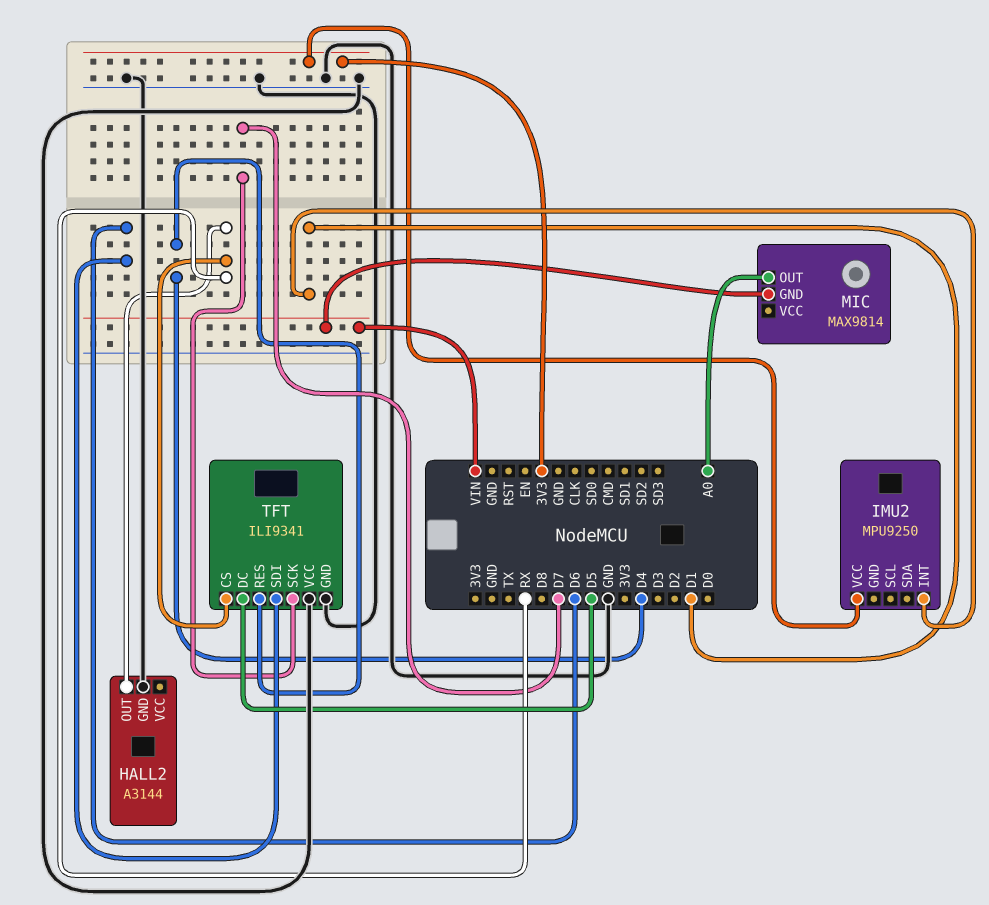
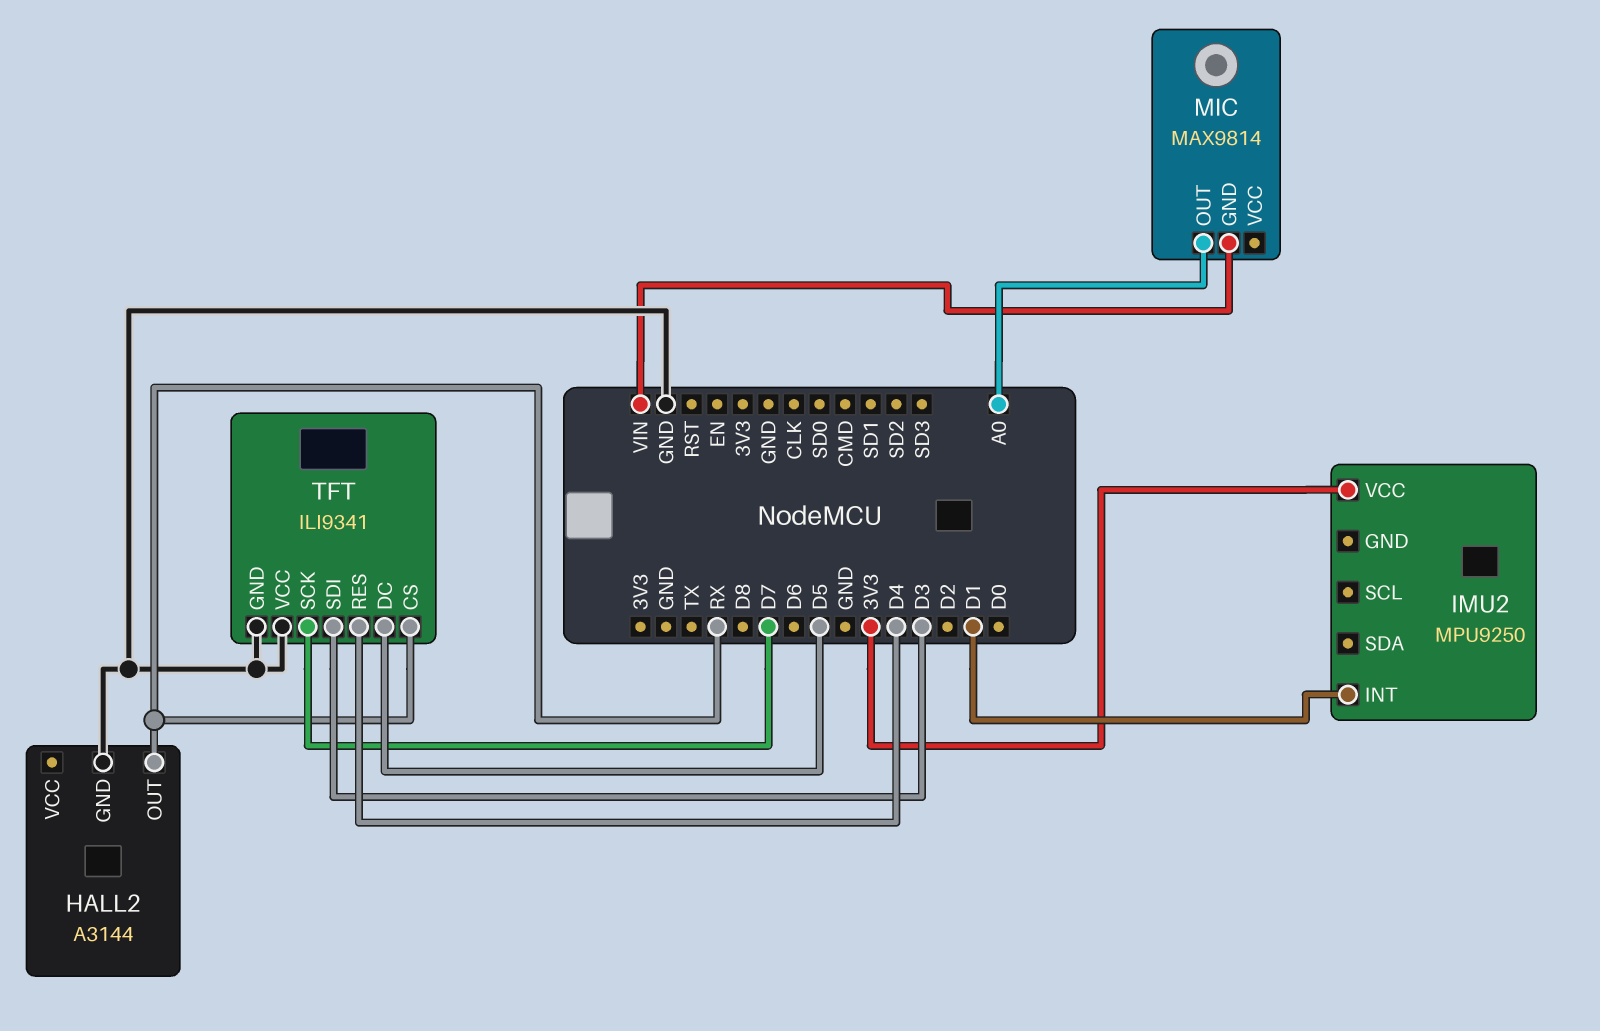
TFT pin SDI: D6 -> D3

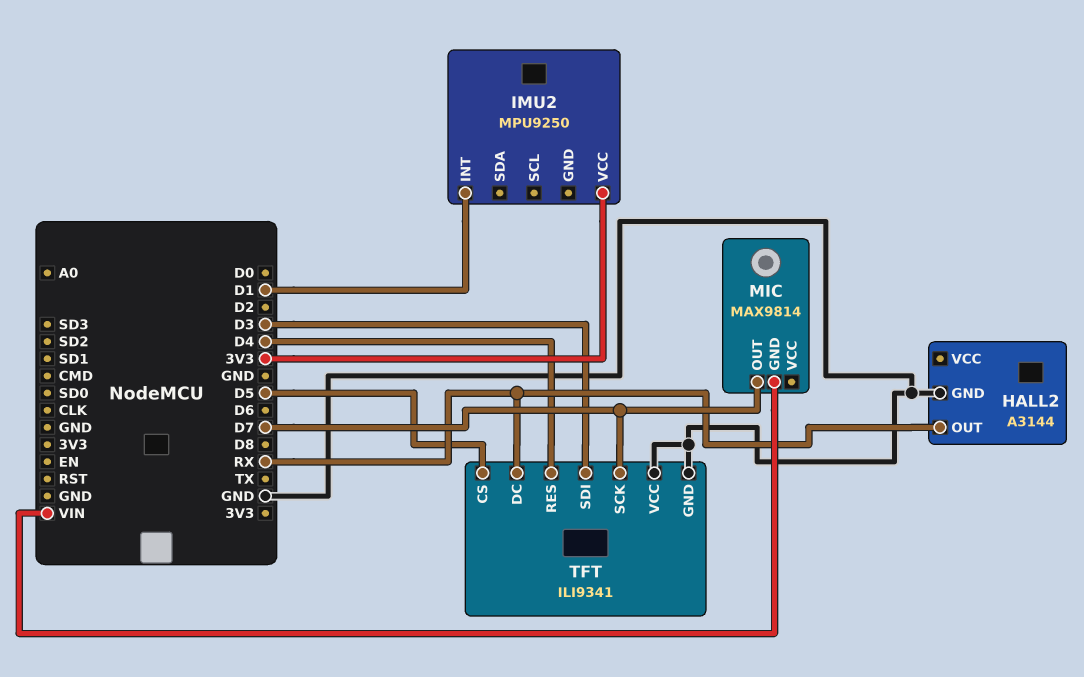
MIC pin OUT: A0 -> D7
TFT pin CS: RX -> D5
TFT pin DC: D5 -> RX

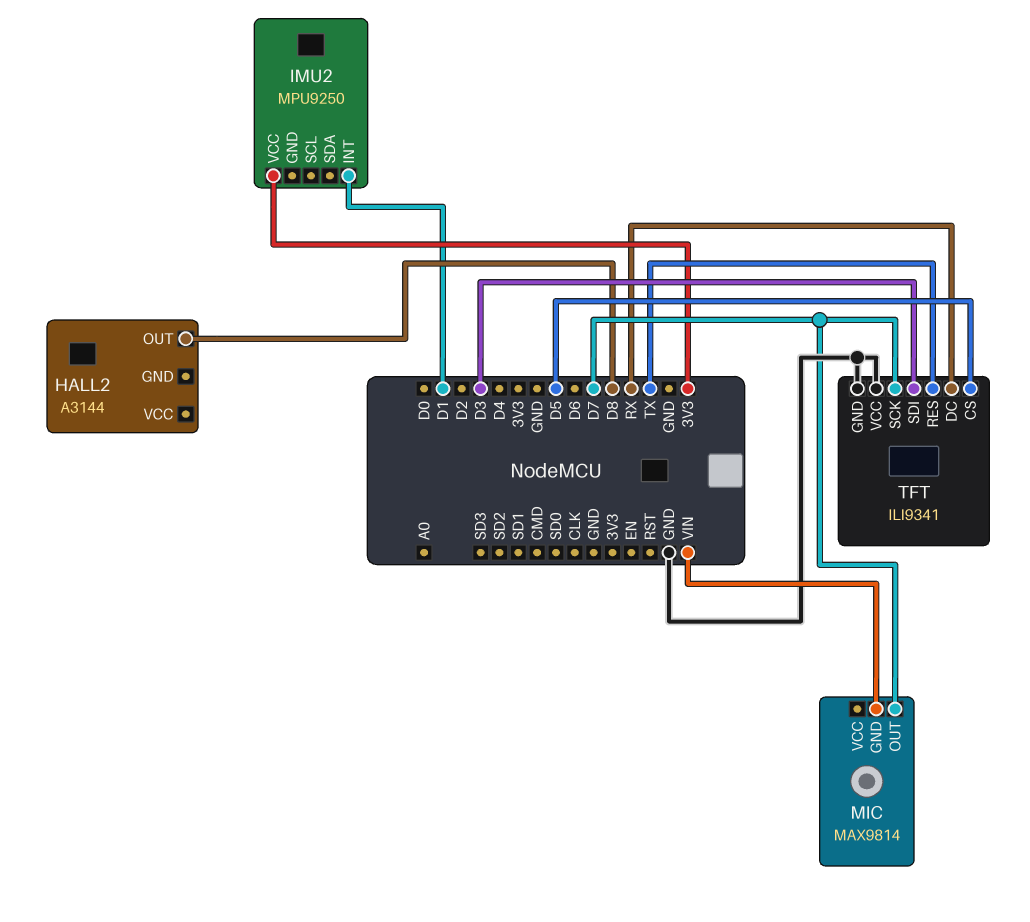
HALL2 pin GND: GND -> none
HALL2 pin OUT: RX -> D8
TFT pin RES: D4 -> TX

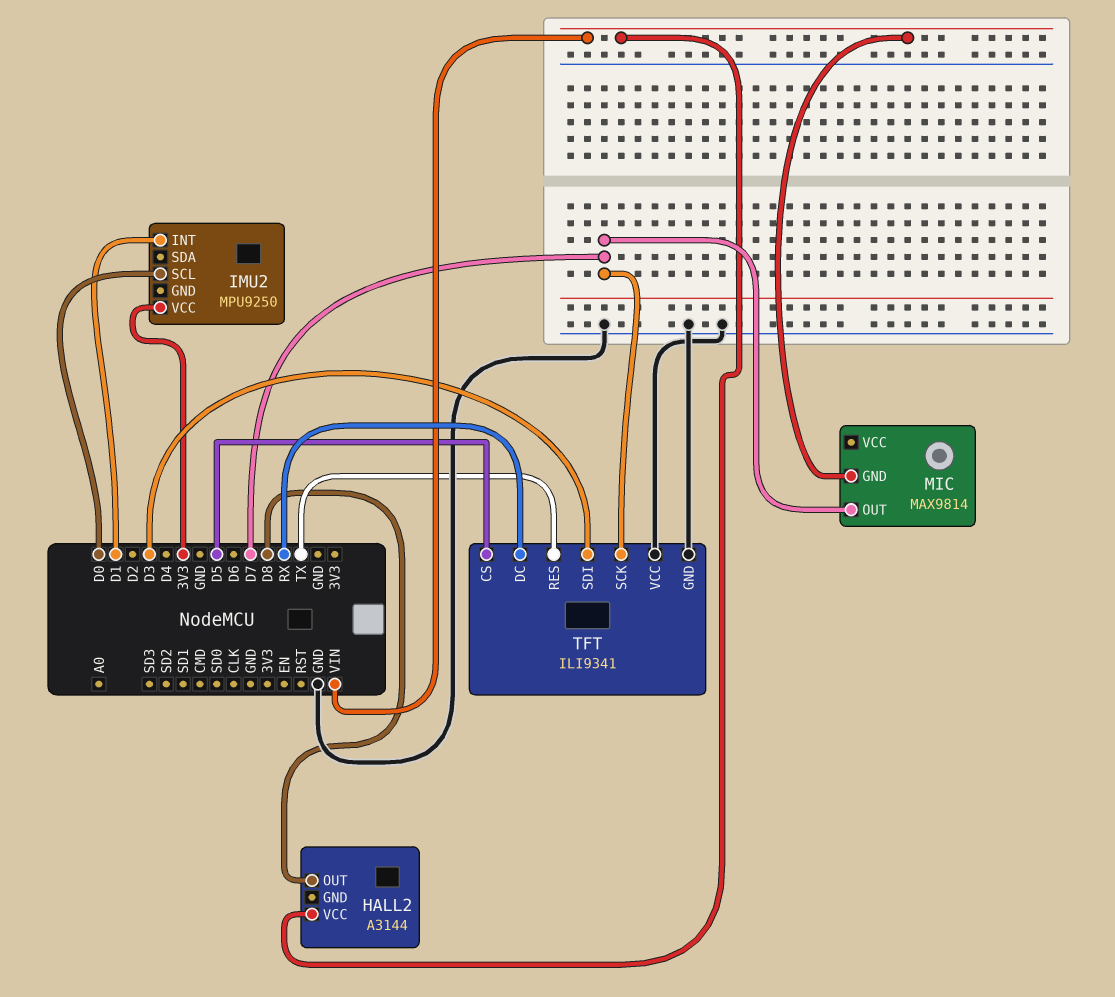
HALL2 pin VCC: none -> VIN
IMU2 pin SCL: none -> D0

